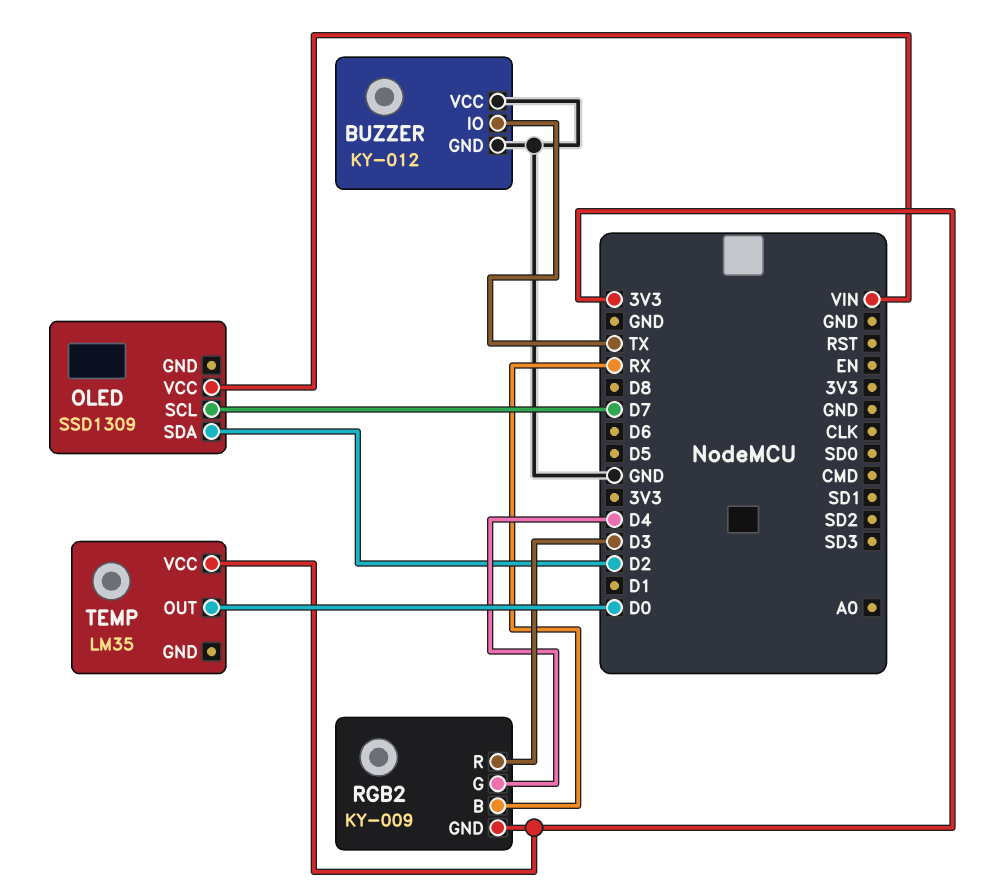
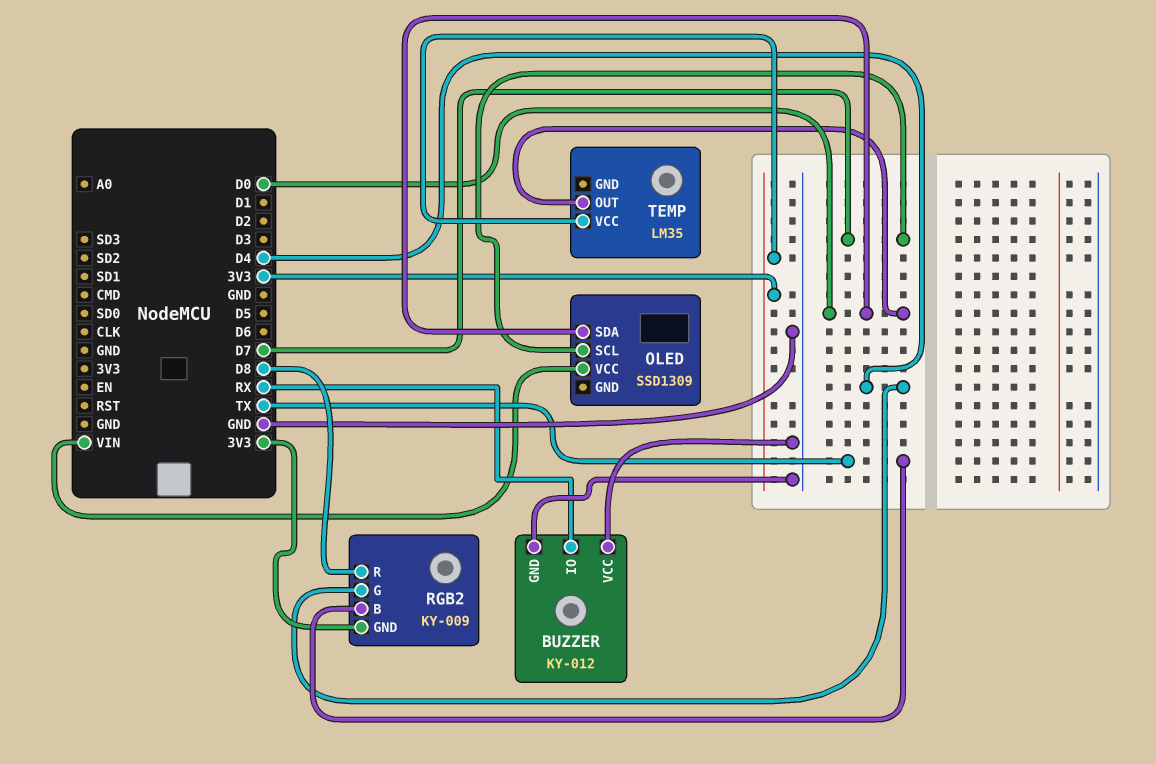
BUZZER pin IO: TX -> RX
OLED pin SDA: D2 -> D0
RGB2 pin B: RX -> TX
RGB2 pin R: D3 -> D8

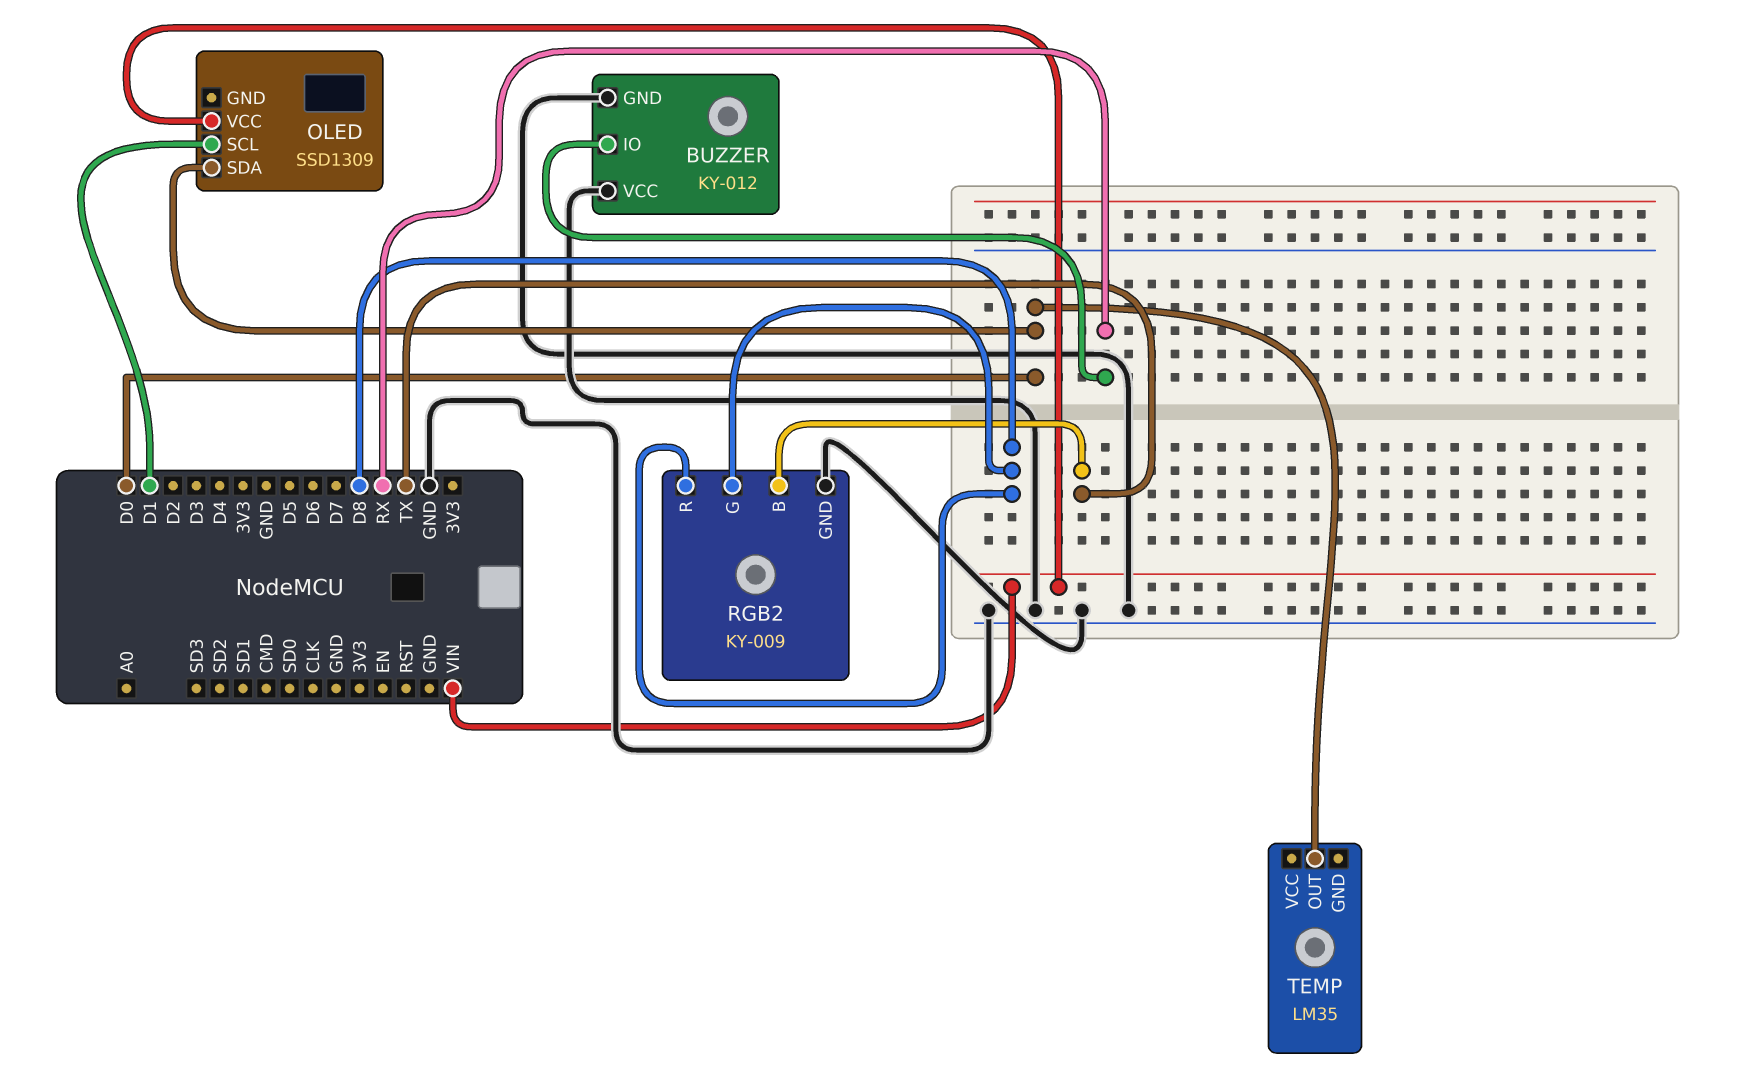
OLED pin SCL: D7 -> D1
RGB2 pin G: D4 -> D8
RGB2 pin GND: 3V3 -> GND
TEMP pin VCC: 3V3 -> none

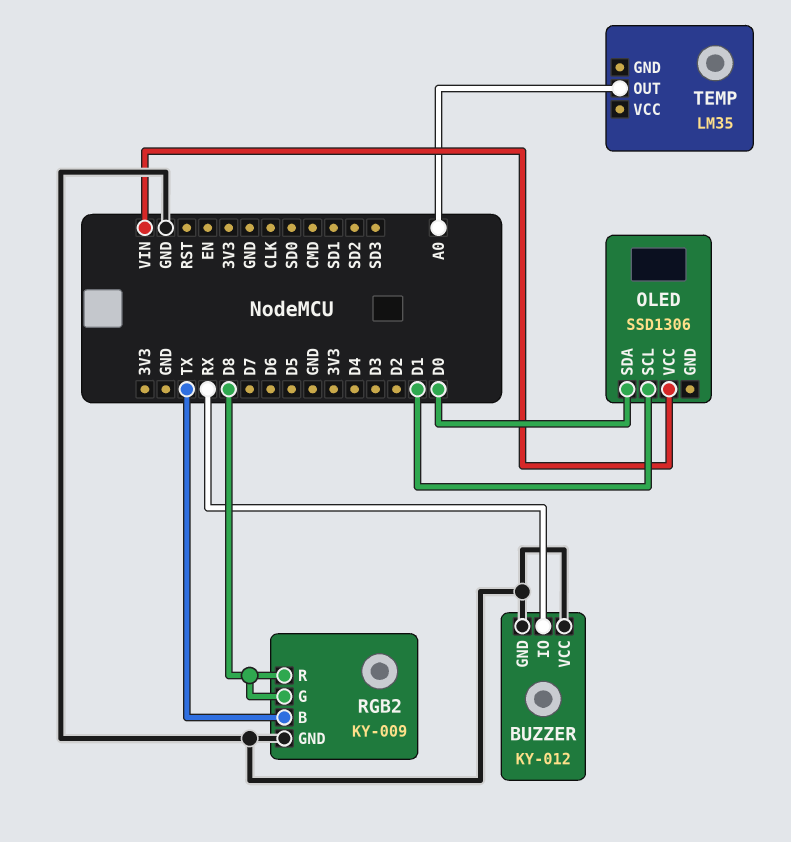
OLED: SSD1309 -> SSD1306
TEMP pin OUT: D0 -> A0

